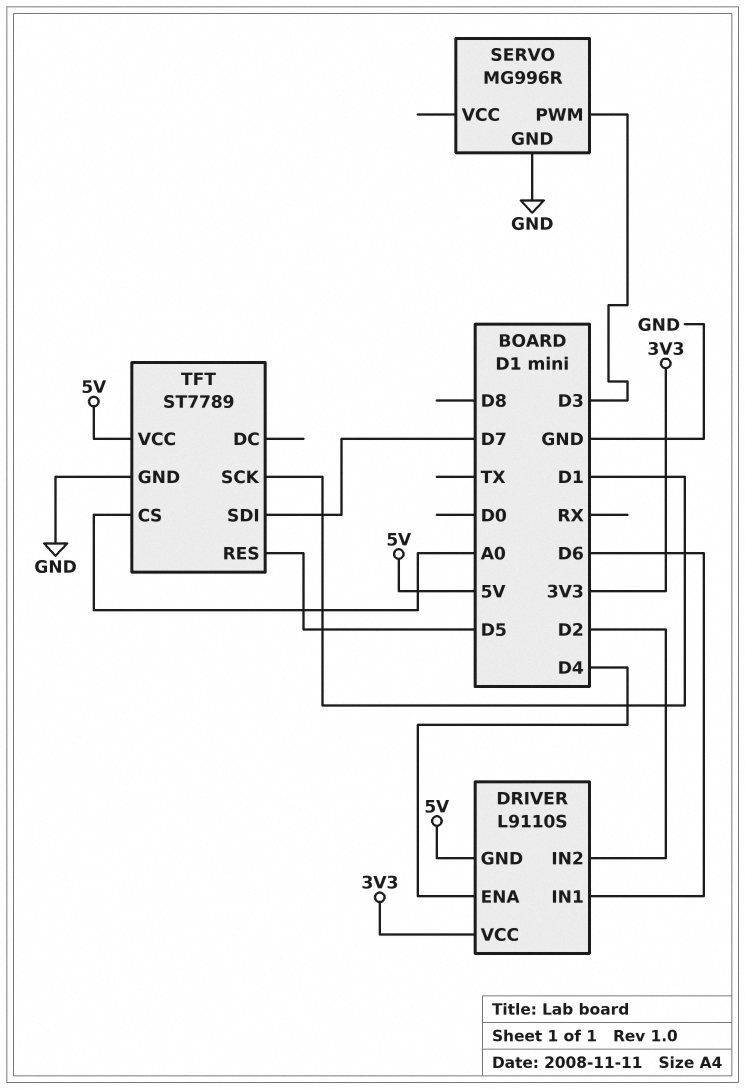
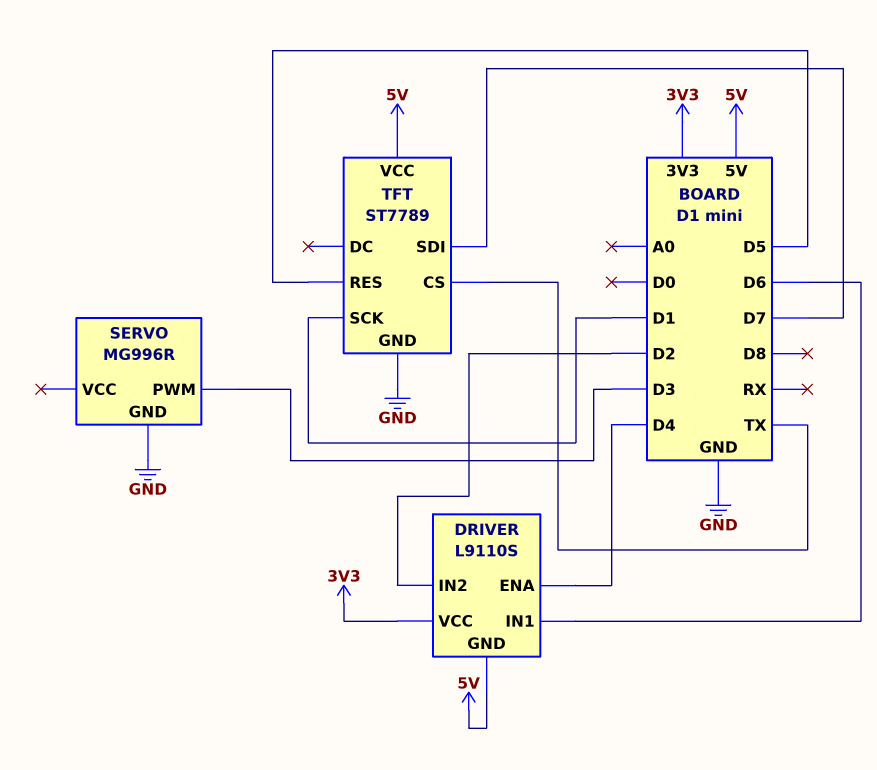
TFT pin CS: A0 -> TX

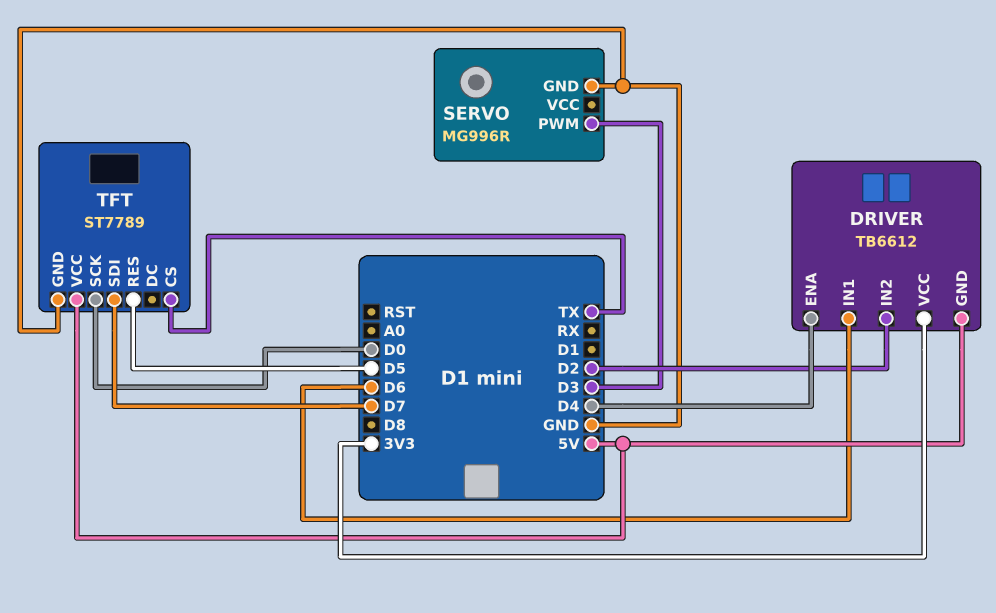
DRIVER: L9110S -> TB6612
TFT pin SCK: D1 -> D0

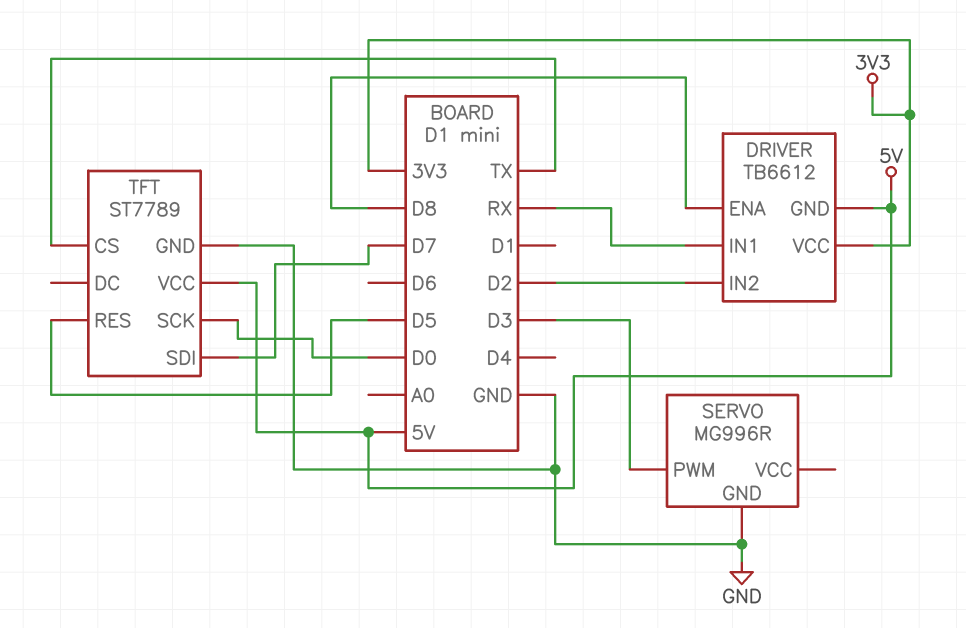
DRIVER pin ENA: D4 -> D8
DRIVER pin IN1: D6 -> RX

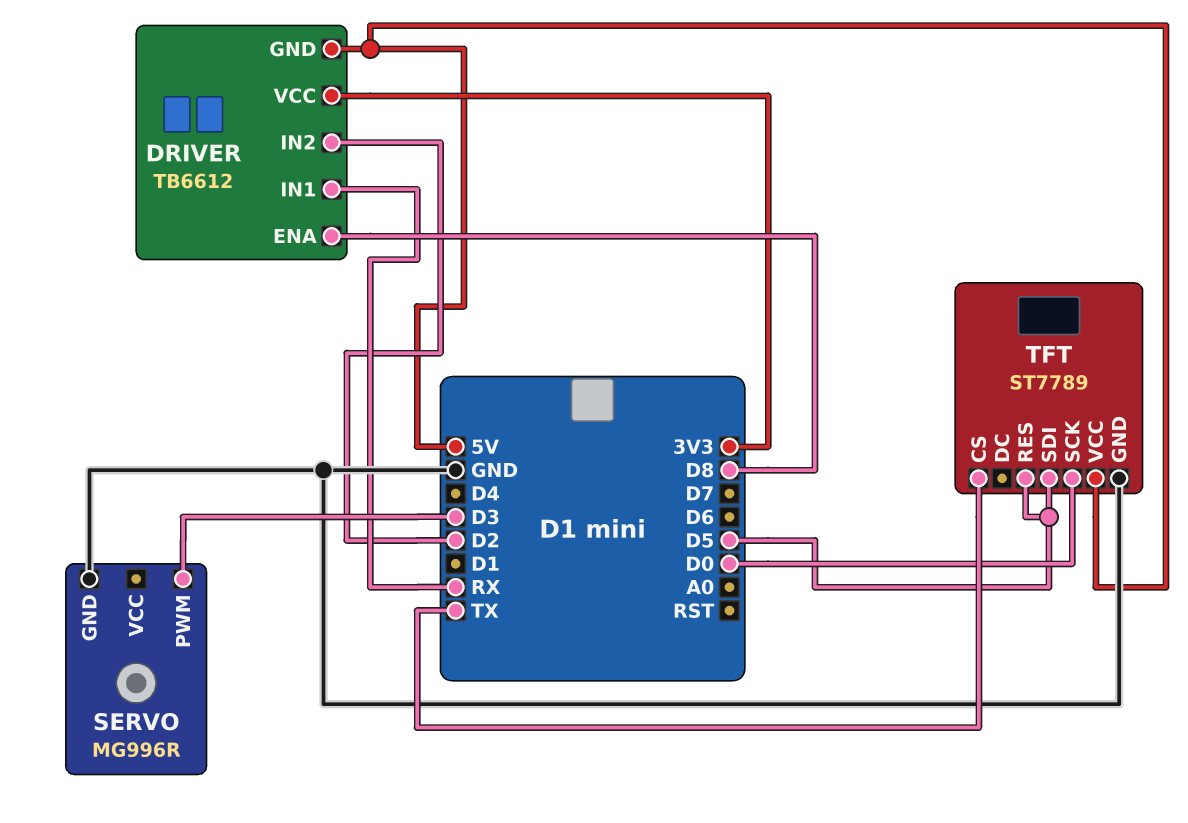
TFT pin SDI: D7 -> D5

